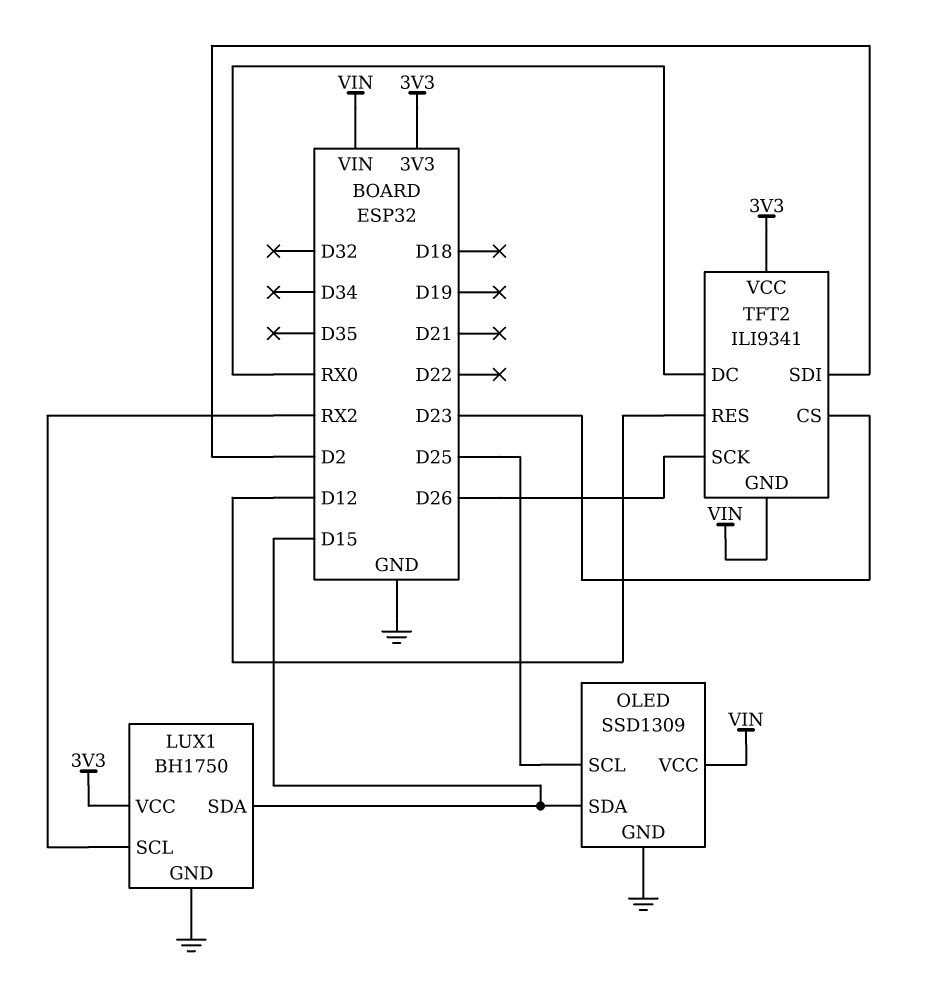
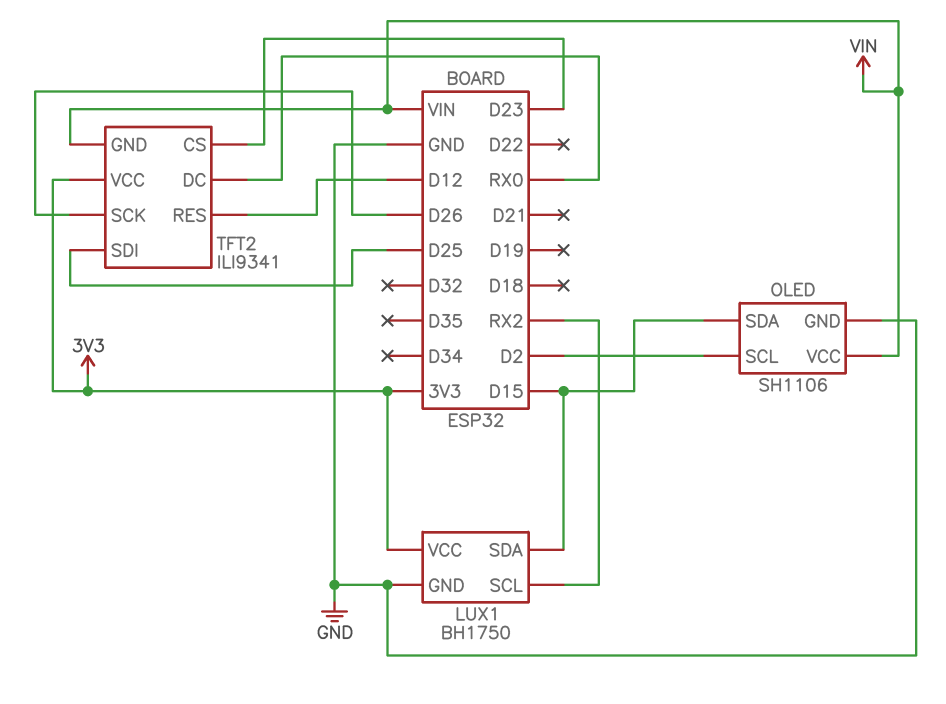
OLED: SSD1309 -> SH1106
OLED pin SCL: D25 -> D2
TFT2 pin SDI: D2 -> D25

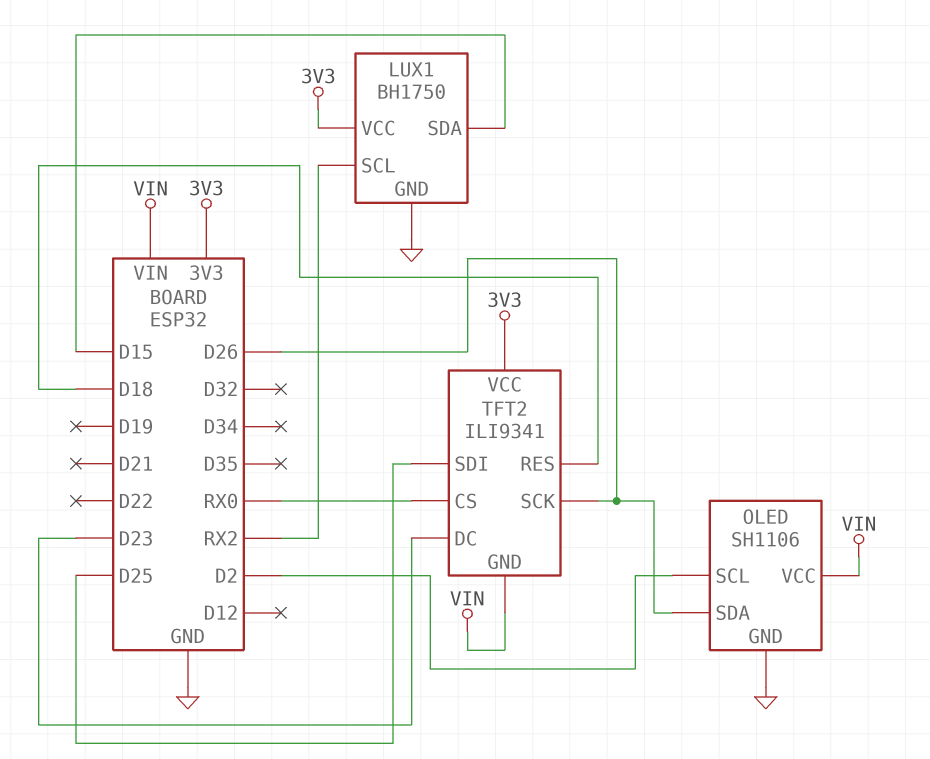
OLED pin SDA: D15 -> D26
TFT2 pin CS: D23 -> RX0
TFT2 pin DC: RX0 -> D23
TFT2 pin RES: D12 -> D18

